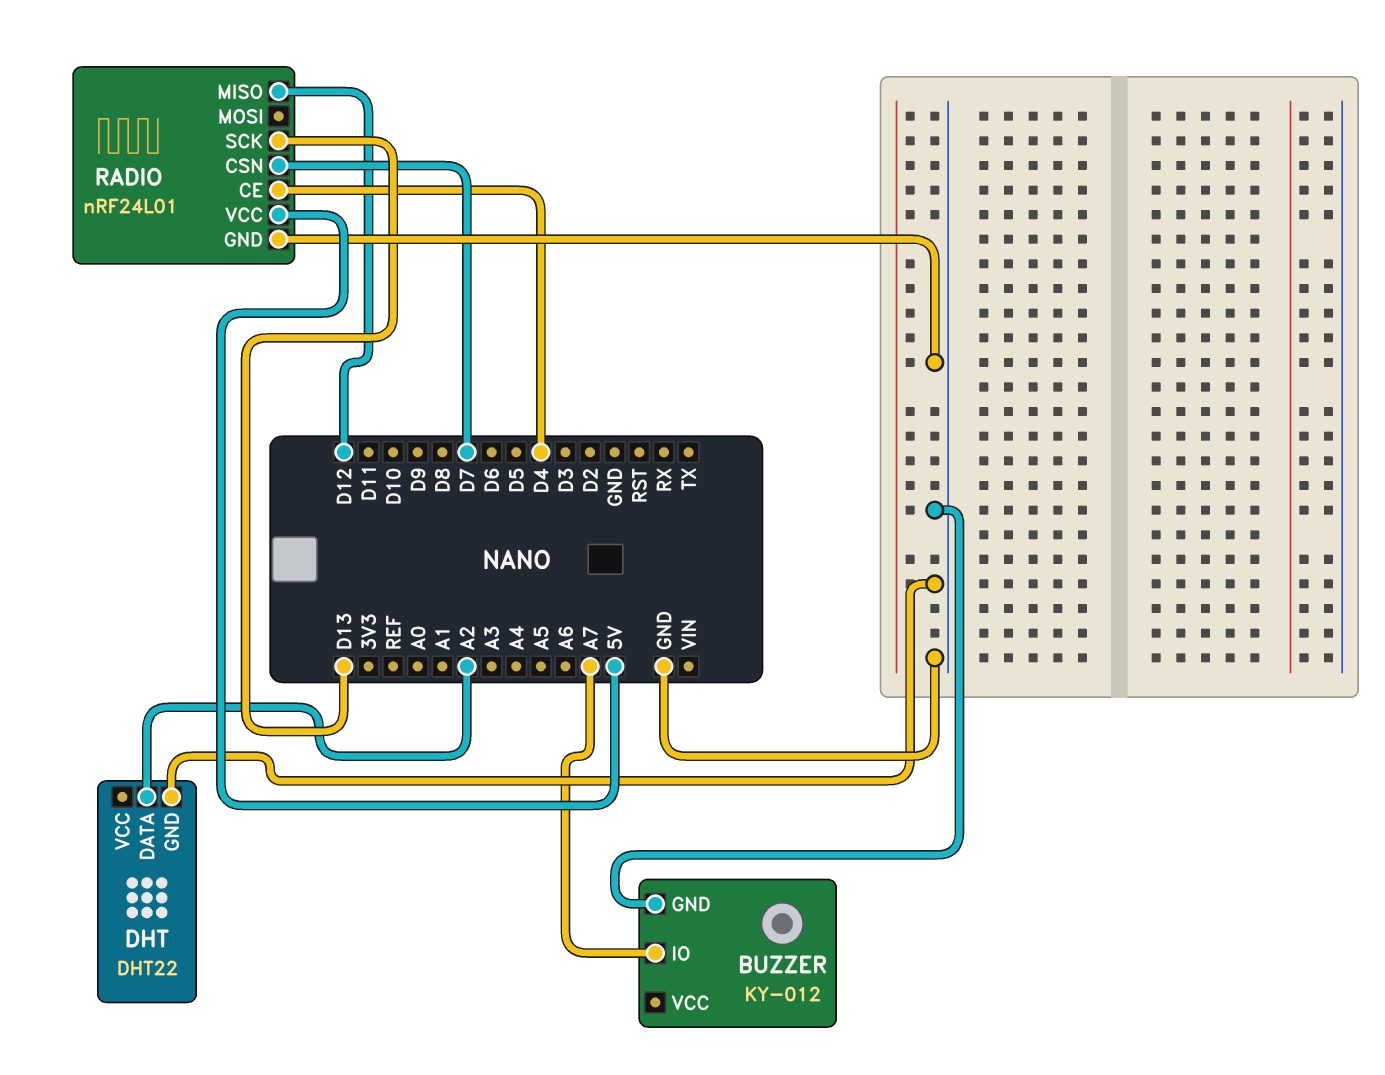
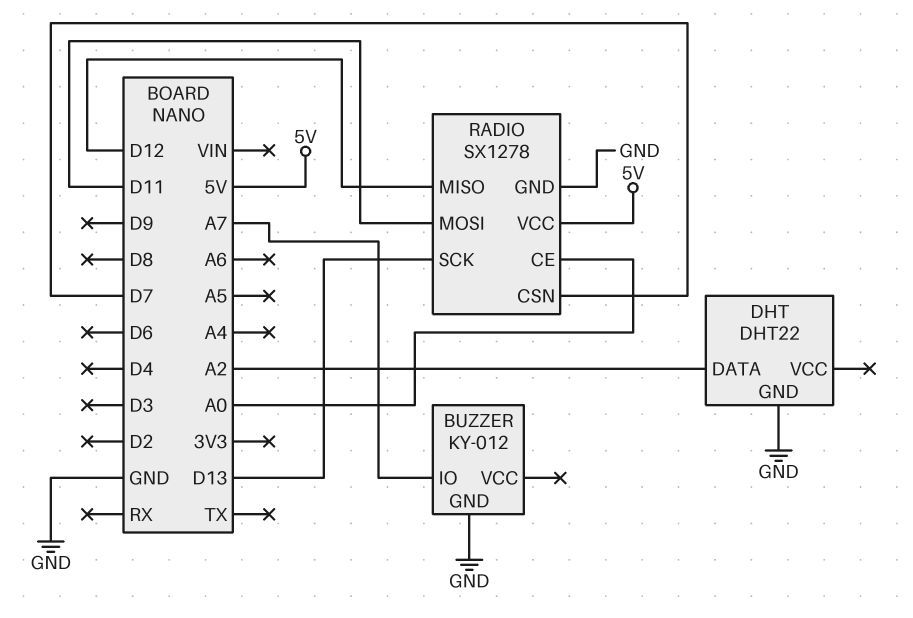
RADIO: nRF24L01 -> SX1278
RADIO pin CE: D4 -> A0
RADIO pin MOSI: none -> D11

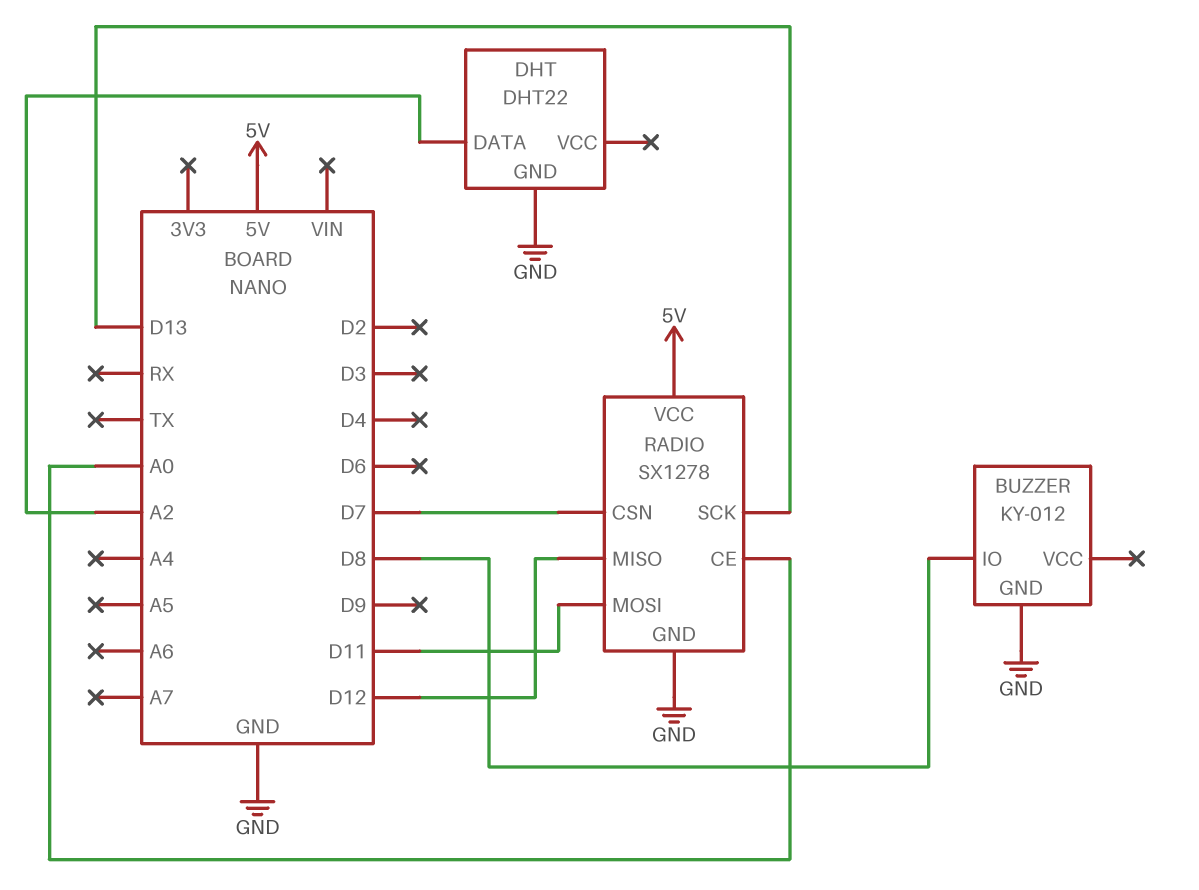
BUZZER pin IO: A7 -> D8

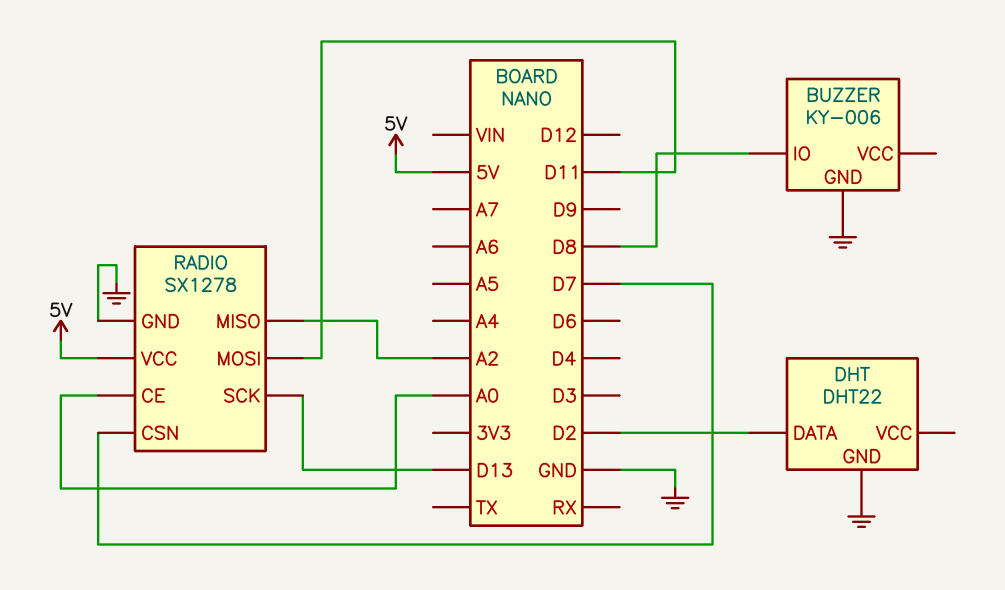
BUZZER: KY-012 -> KY-006
DHT pin DATA: A2 -> D2
RADIO pin MISO: D12 -> A2

